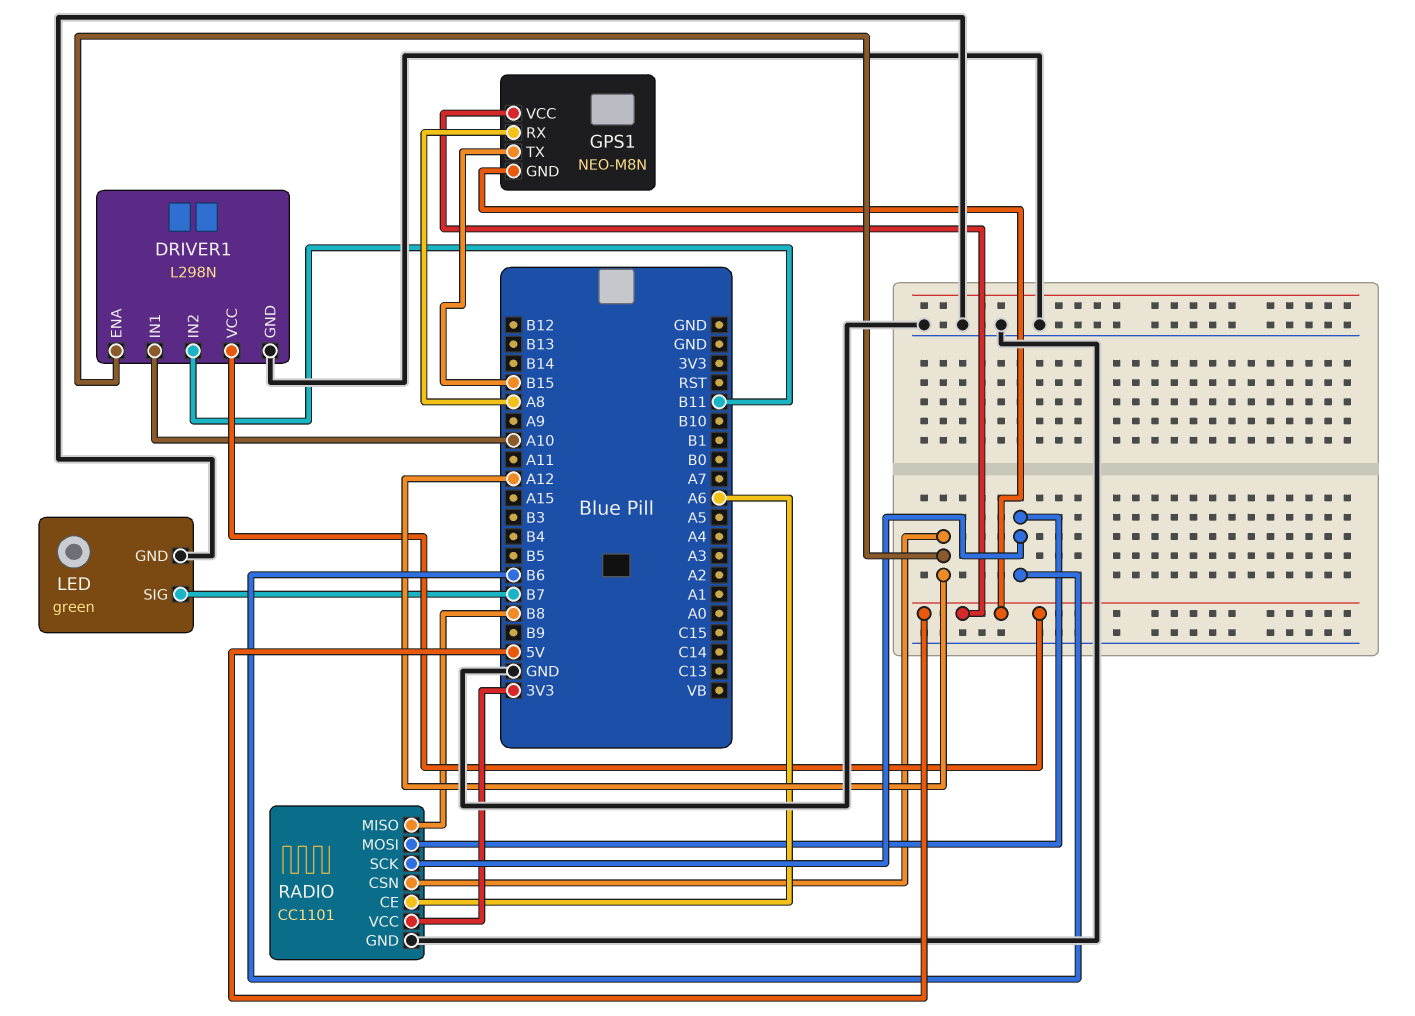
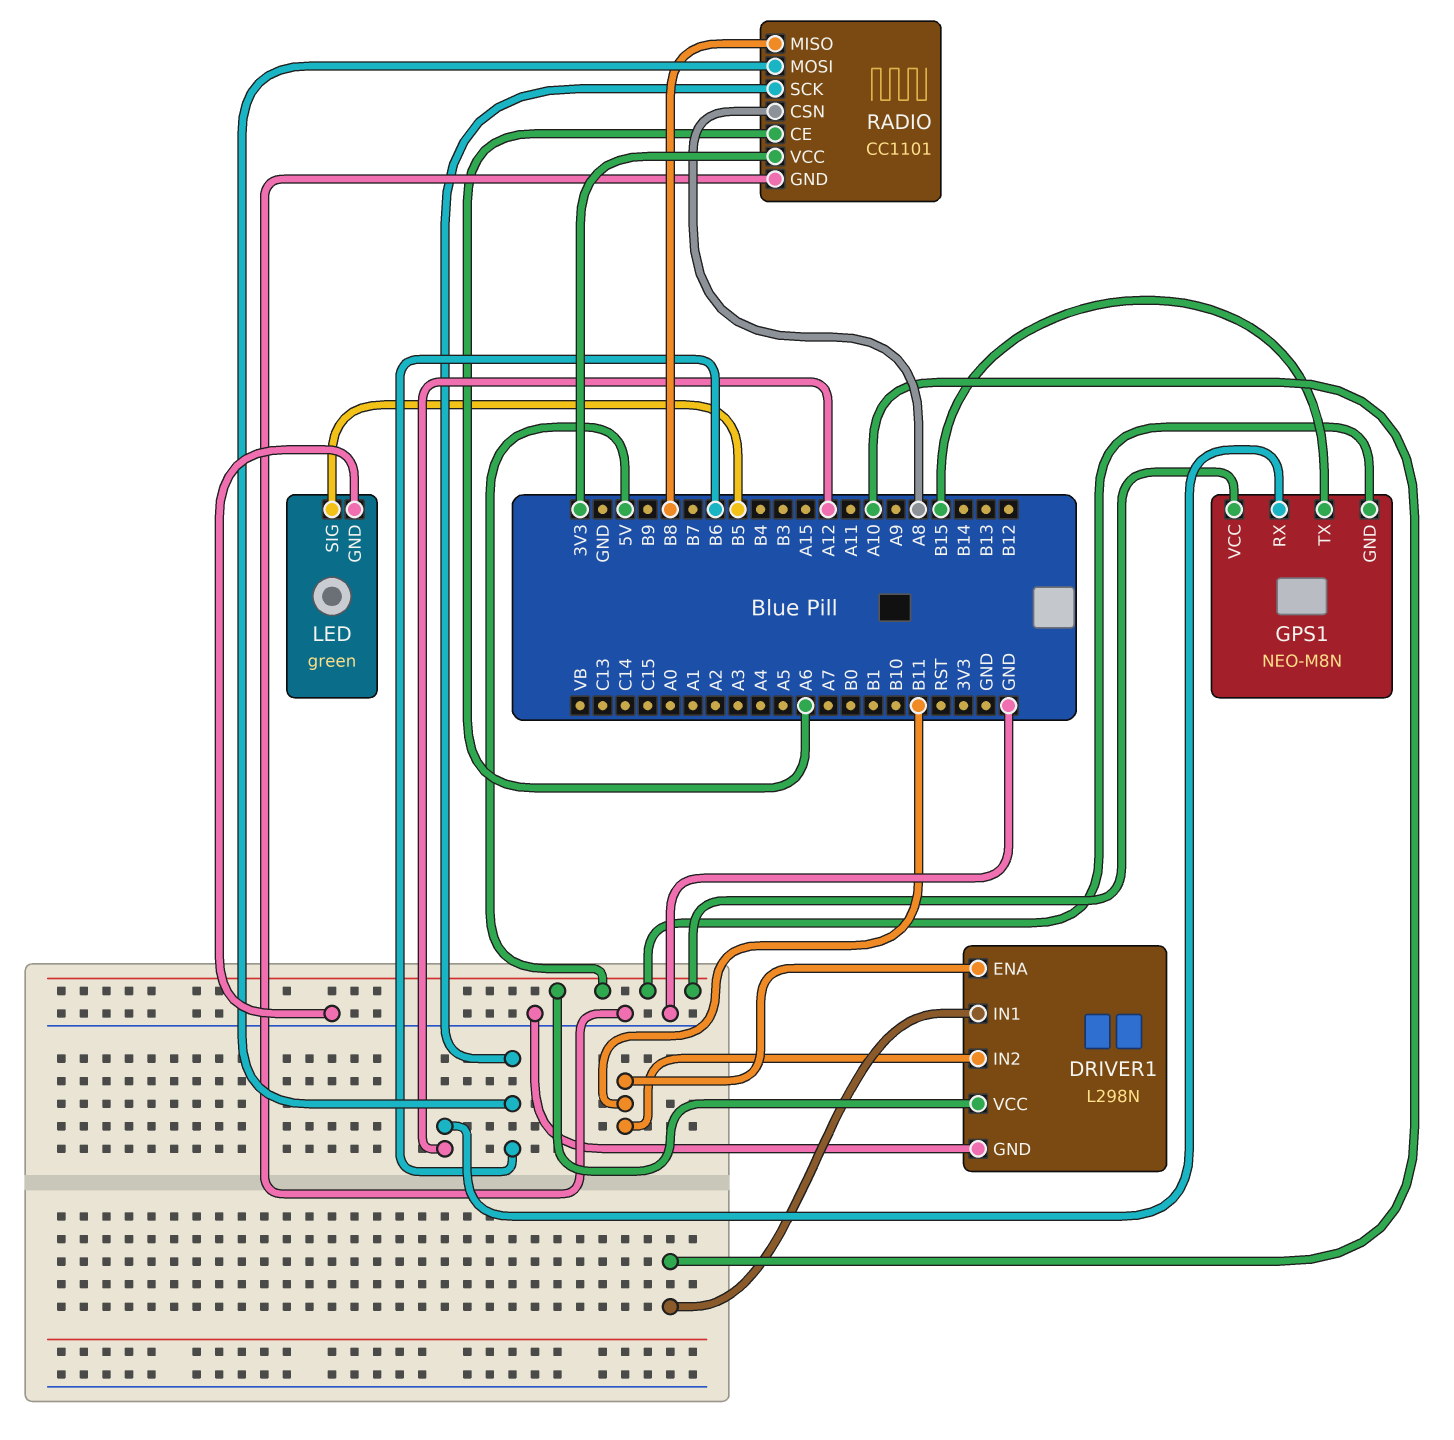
DRIVER1 pin ENA: A12 -> B11
GPS1 pin RX: A8 -> A12
LED pin SIG: B7 -> B5
RADIO pin CSN: A12 -> A8

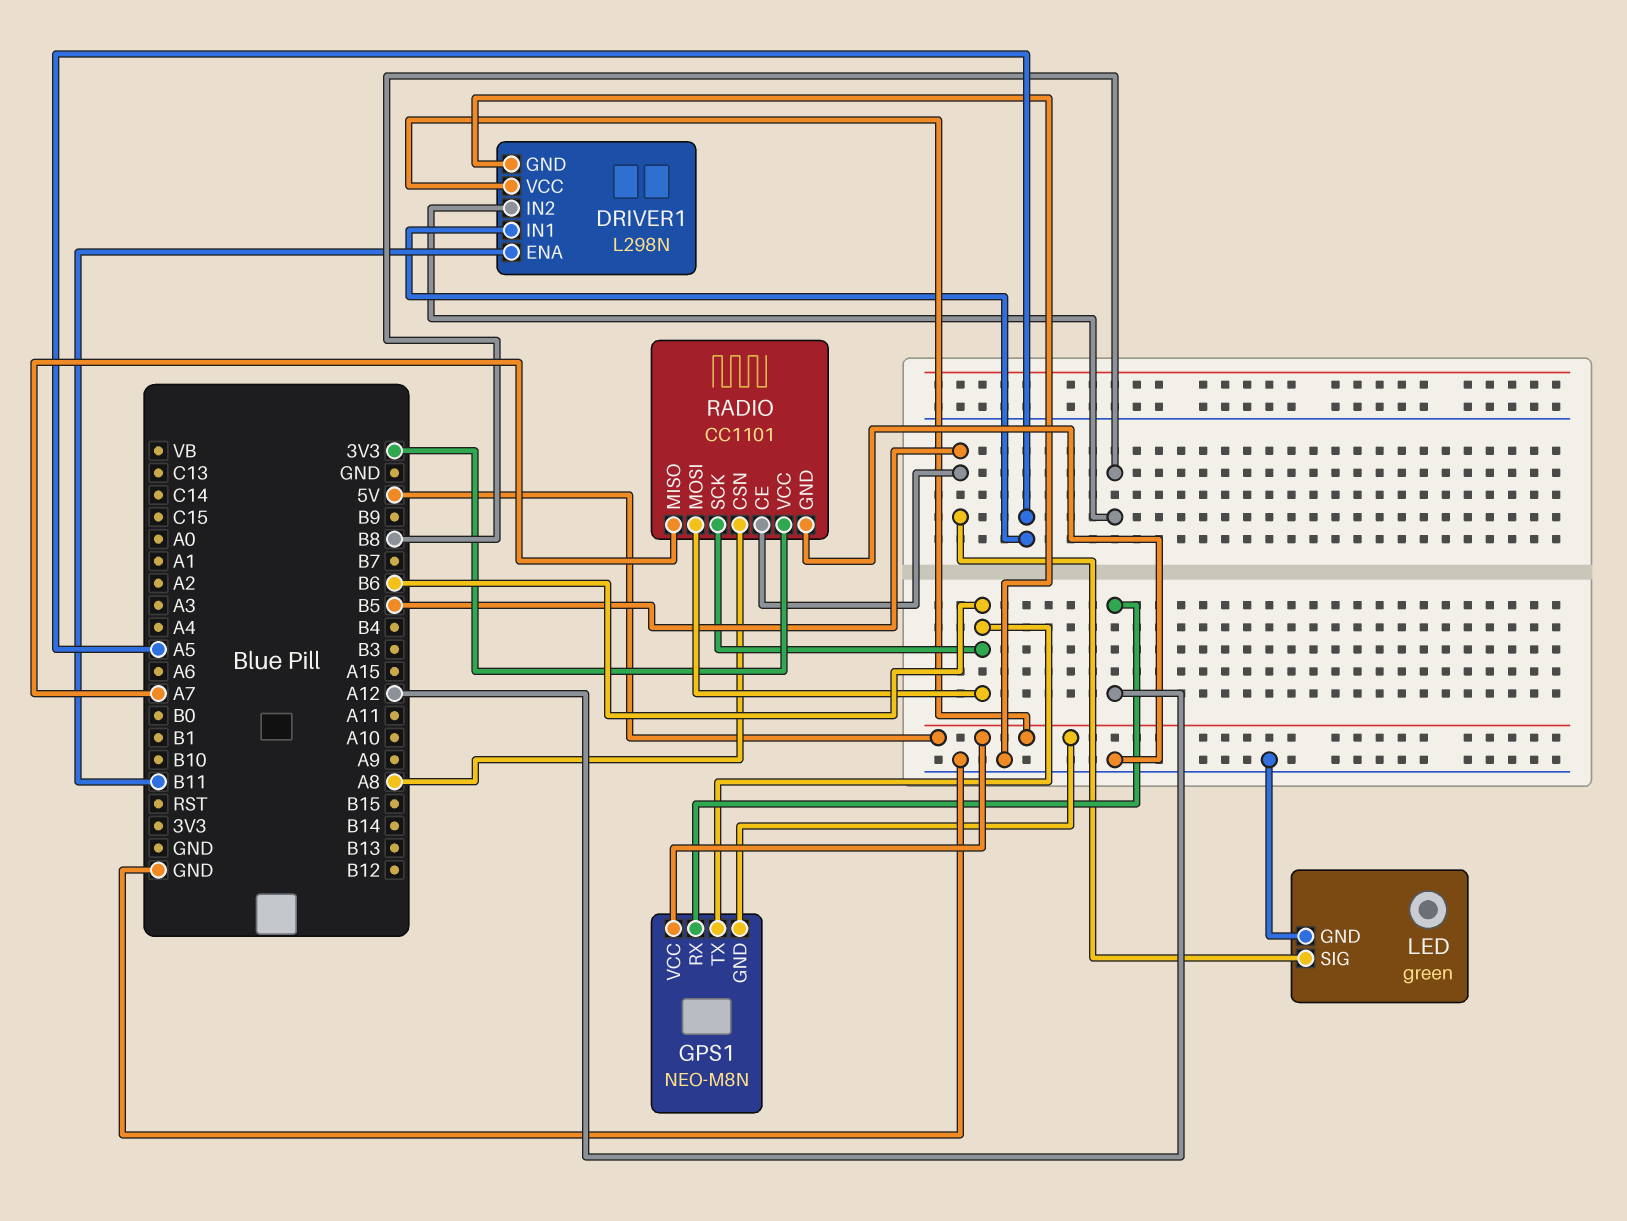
DRIVER1 pin IN1: A10 -> A5
DRIVER1 pin IN2: B11 -> B8
GPS1 pin TX: B15 -> B6
RADIO pin CE: A6 -> B5
RADIO pin MISO: B8 -> A7

